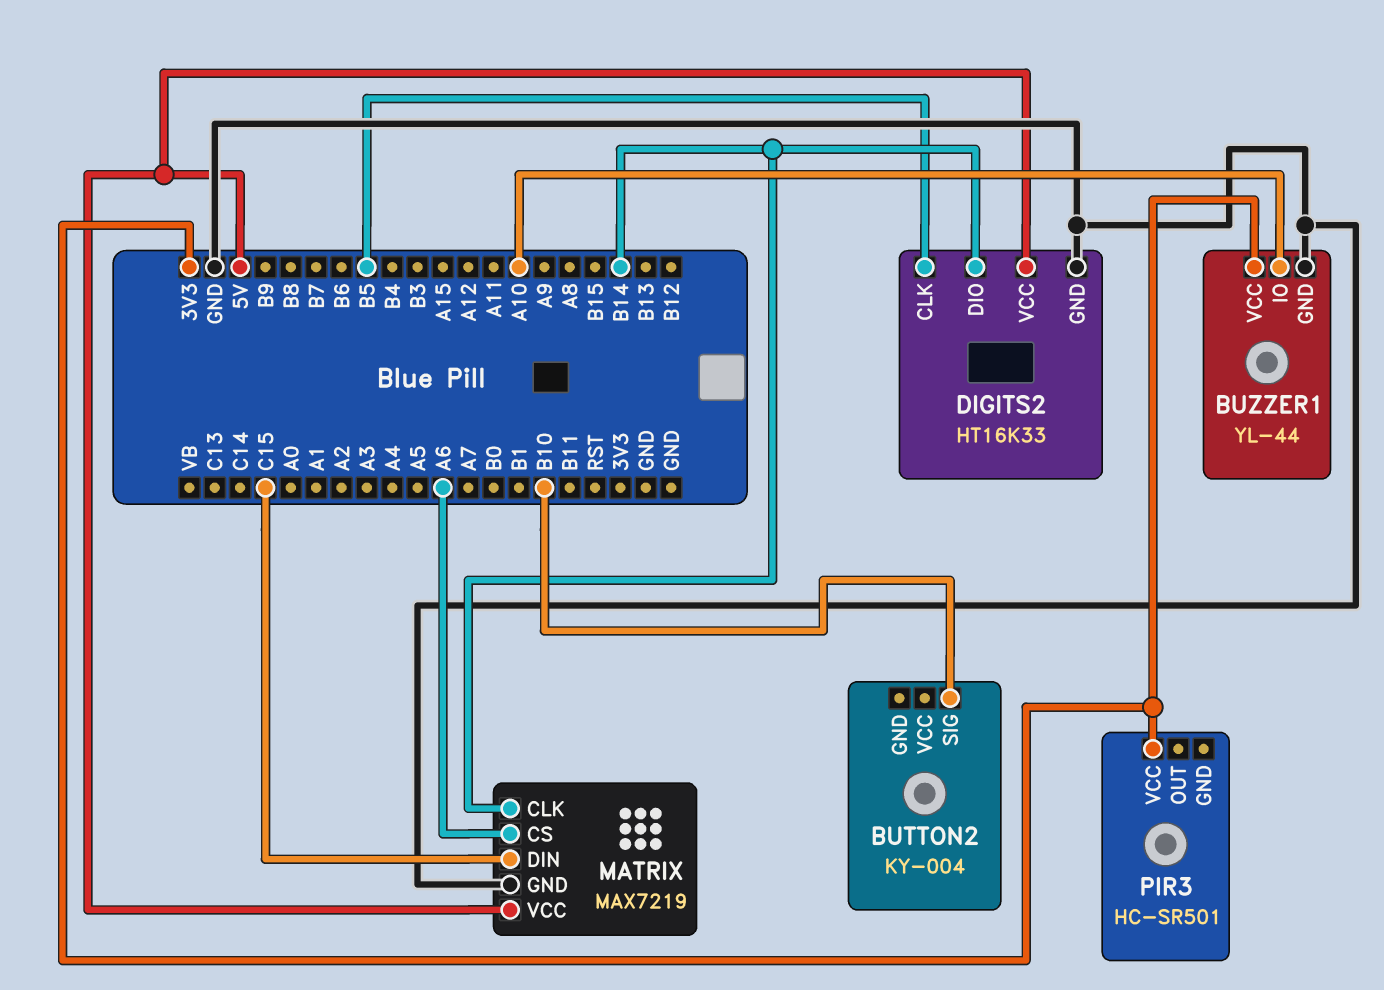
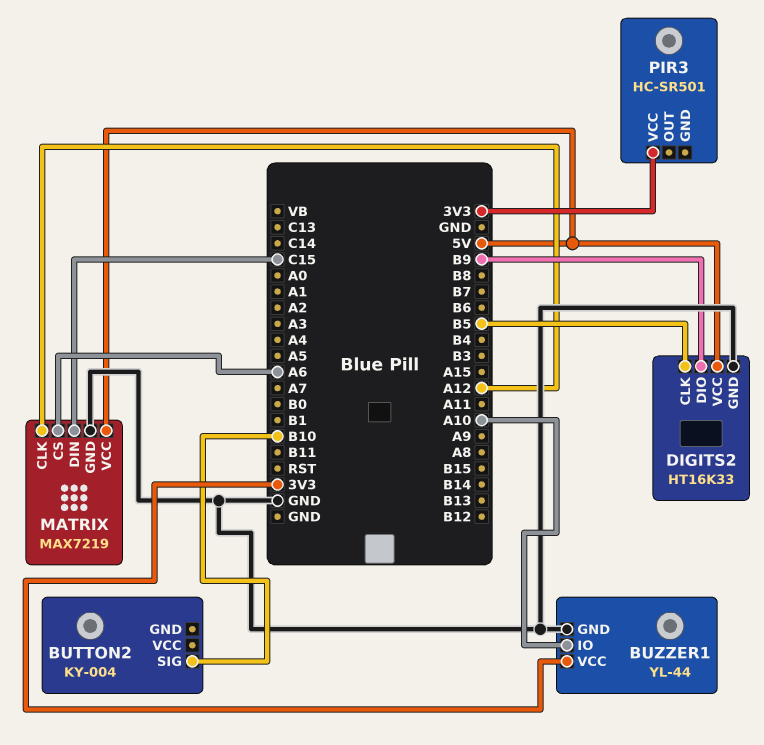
DIGITS2 pin DIO: B14 -> B9
MATRIX pin CLK: B14 -> A12

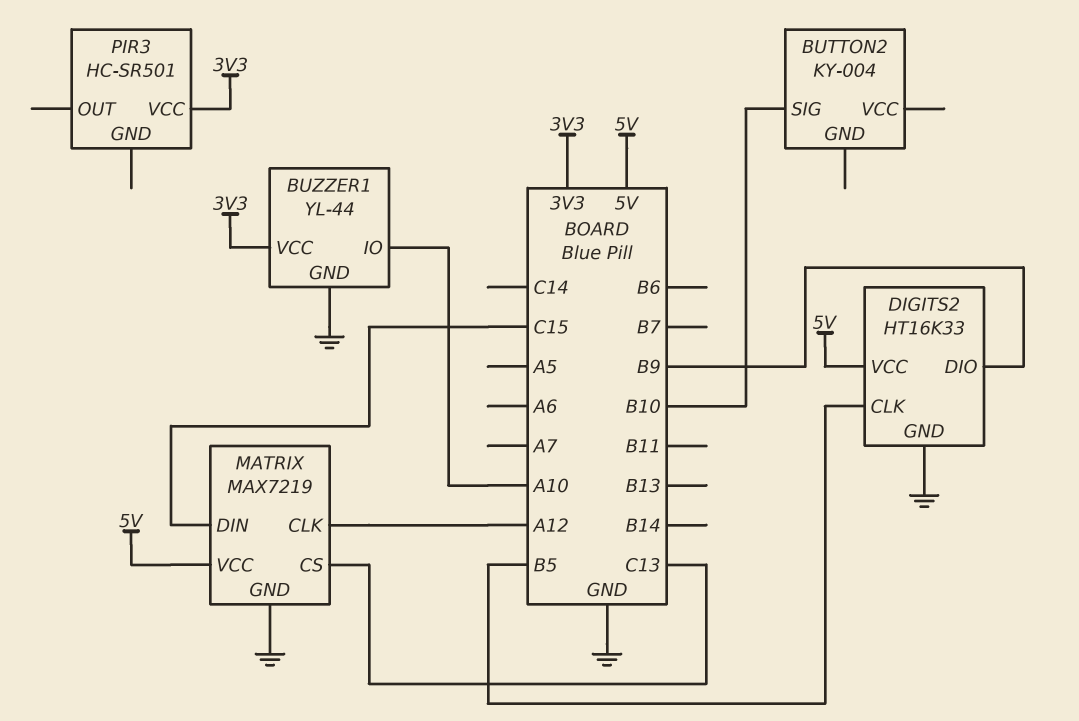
MATRIX pin CS: A6 -> C13

